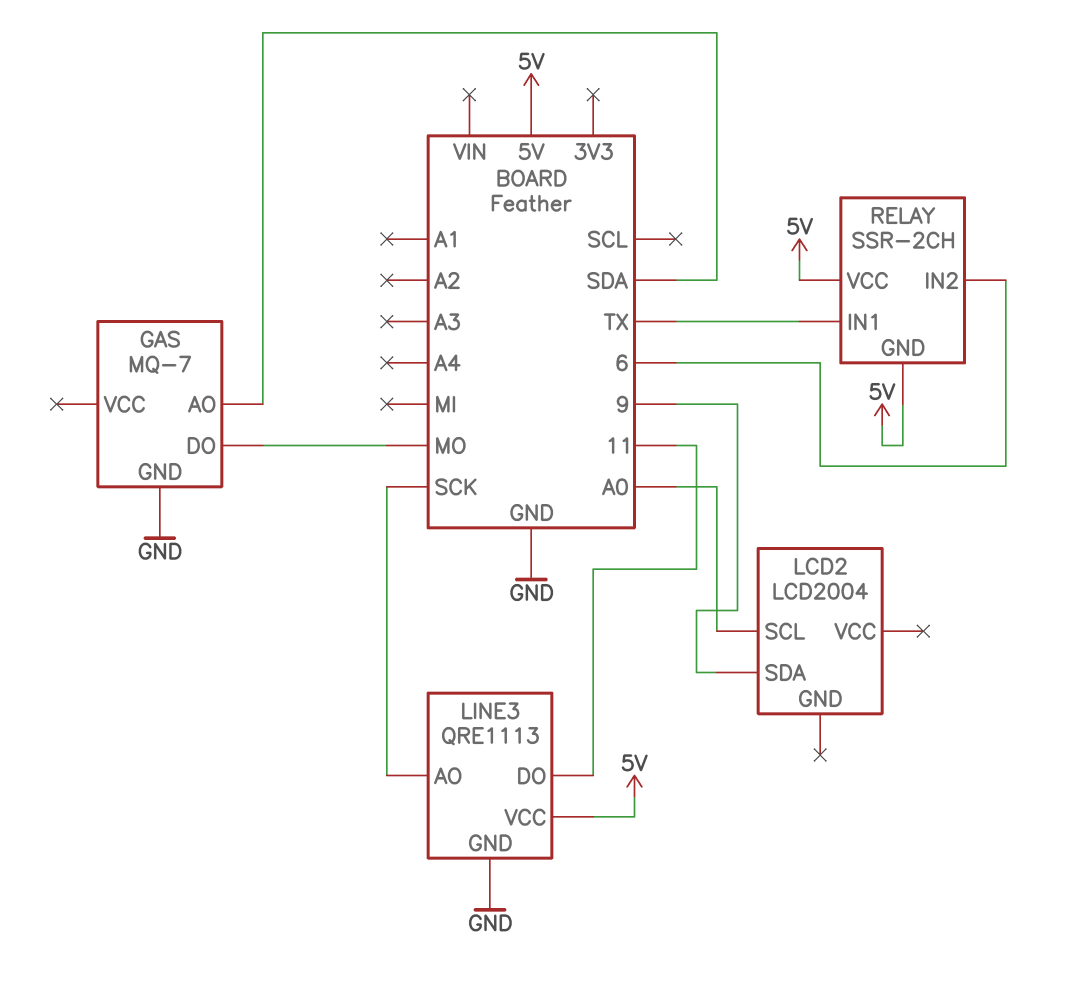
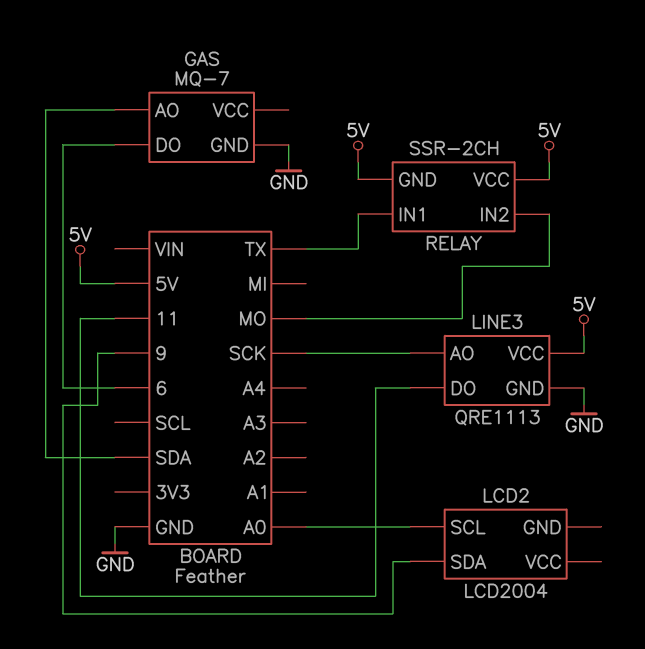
GAS pin DO: MO -> 6
RELAY pin IN2: 6 -> MO

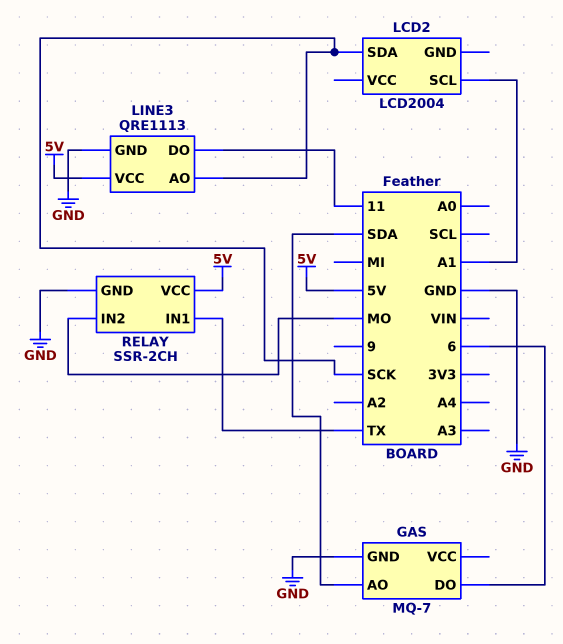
LCD2 pin SCL: A0 -> A1
LCD2 pin SDA: 9 -> SCK
RELAY pin GND: 5V -> GND

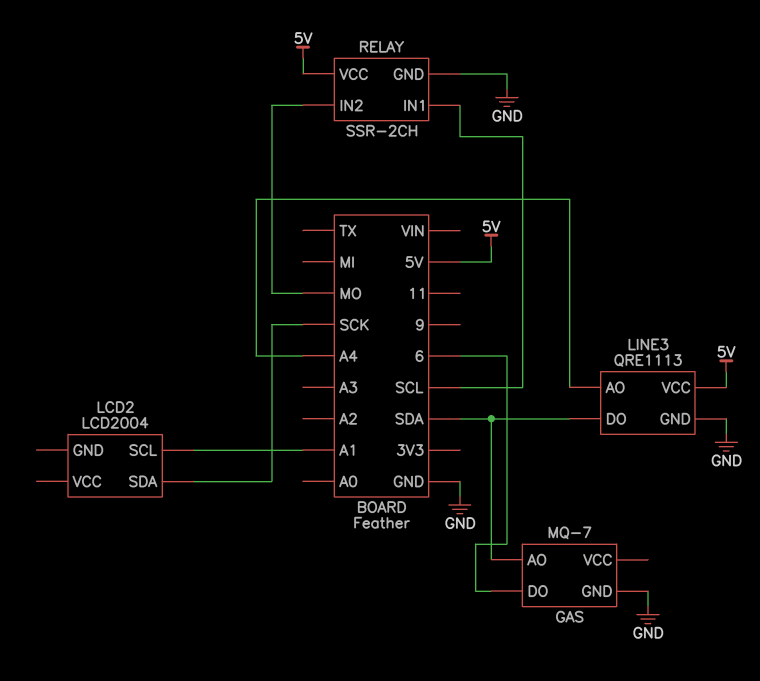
LINE3 pin AO: SCK -> A4
LINE3 pin DO: 11 -> SDA
RELAY pin IN1: TX -> SCL

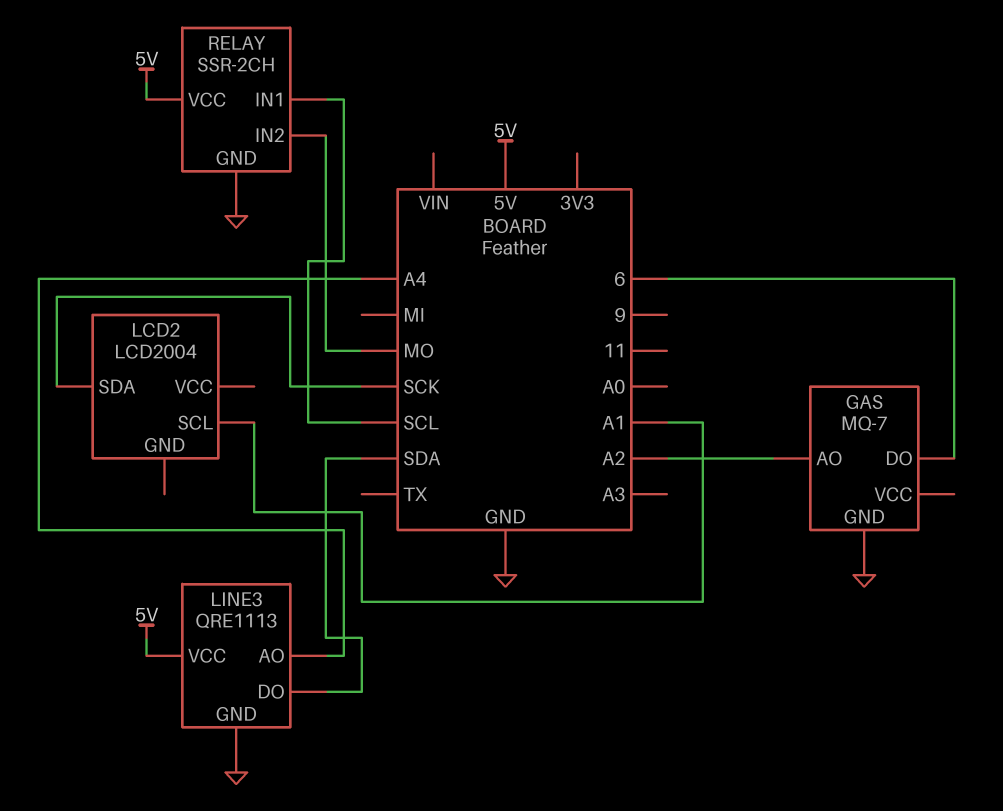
GAS pin AO: SDA -> A2

